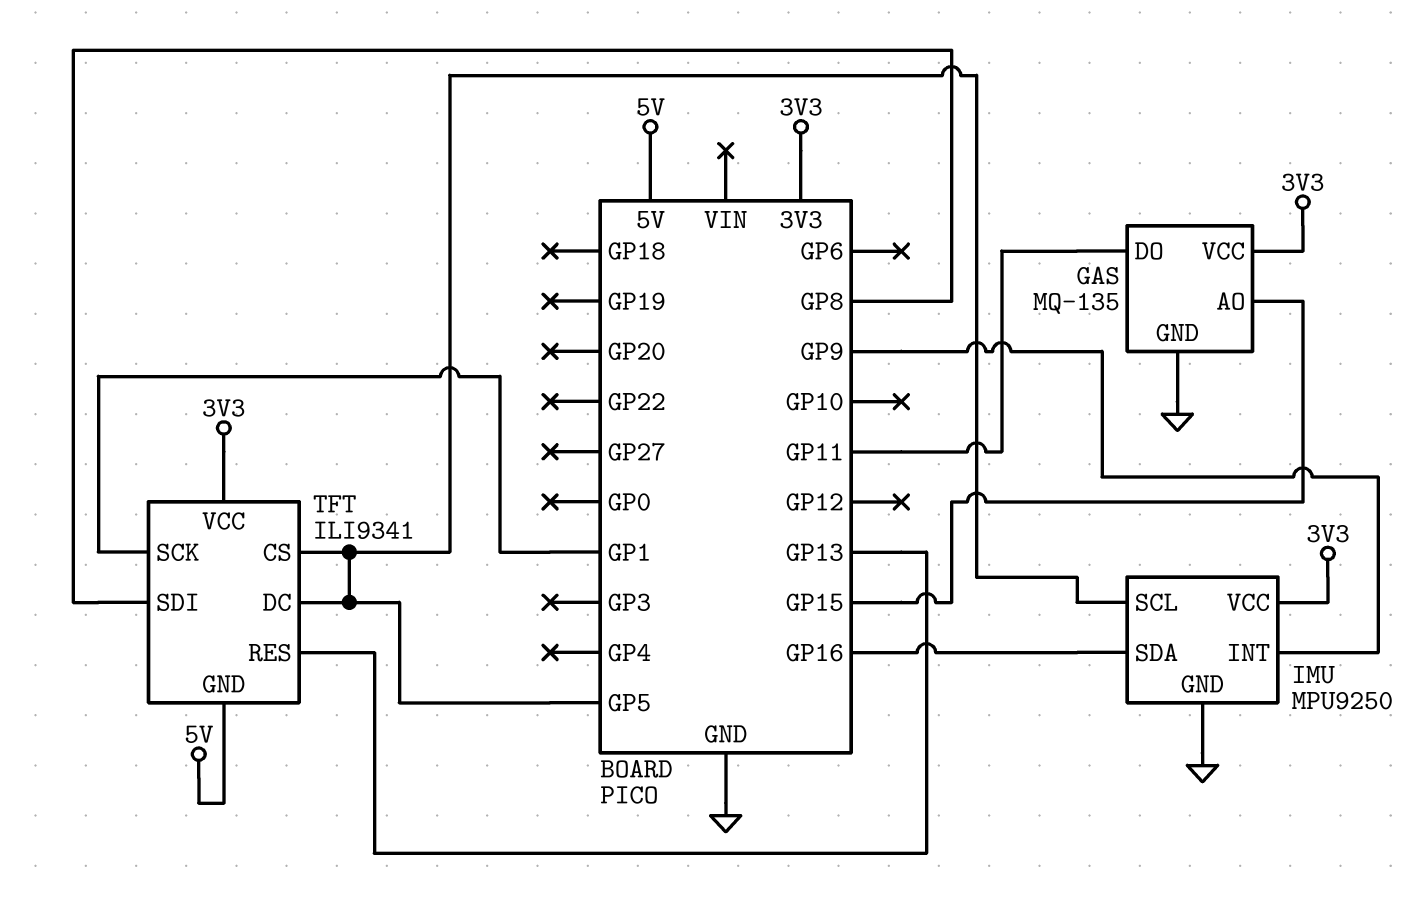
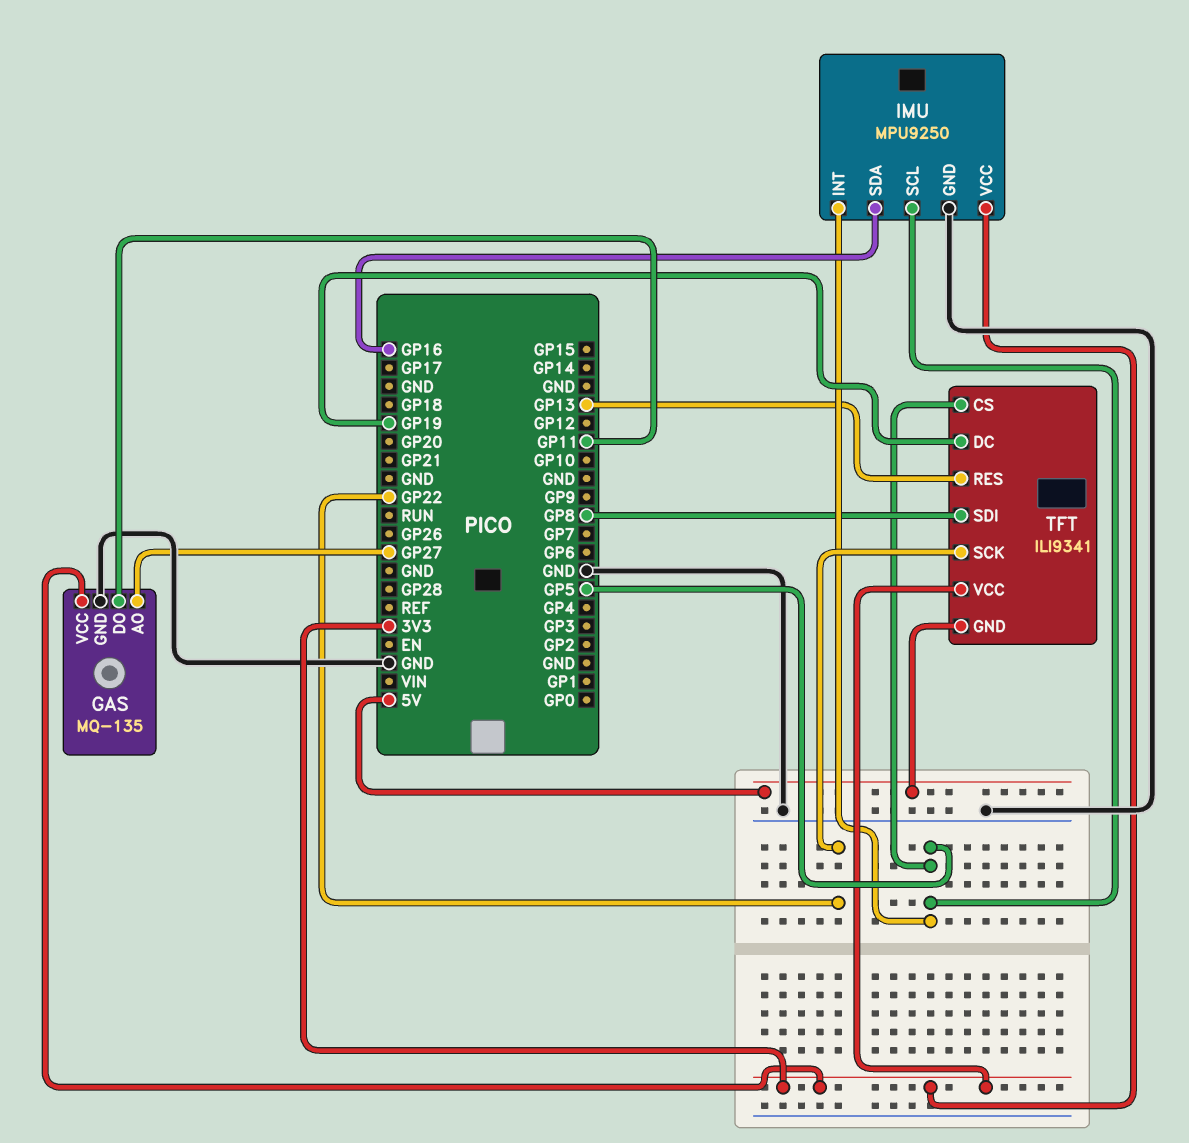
GAS pin AO: GP15 -> GP27
IMU pin INT: GP9 -> GP5
TFT pin DC: GP5 -> GP19
TFT pin SCK: GP1 -> GP22

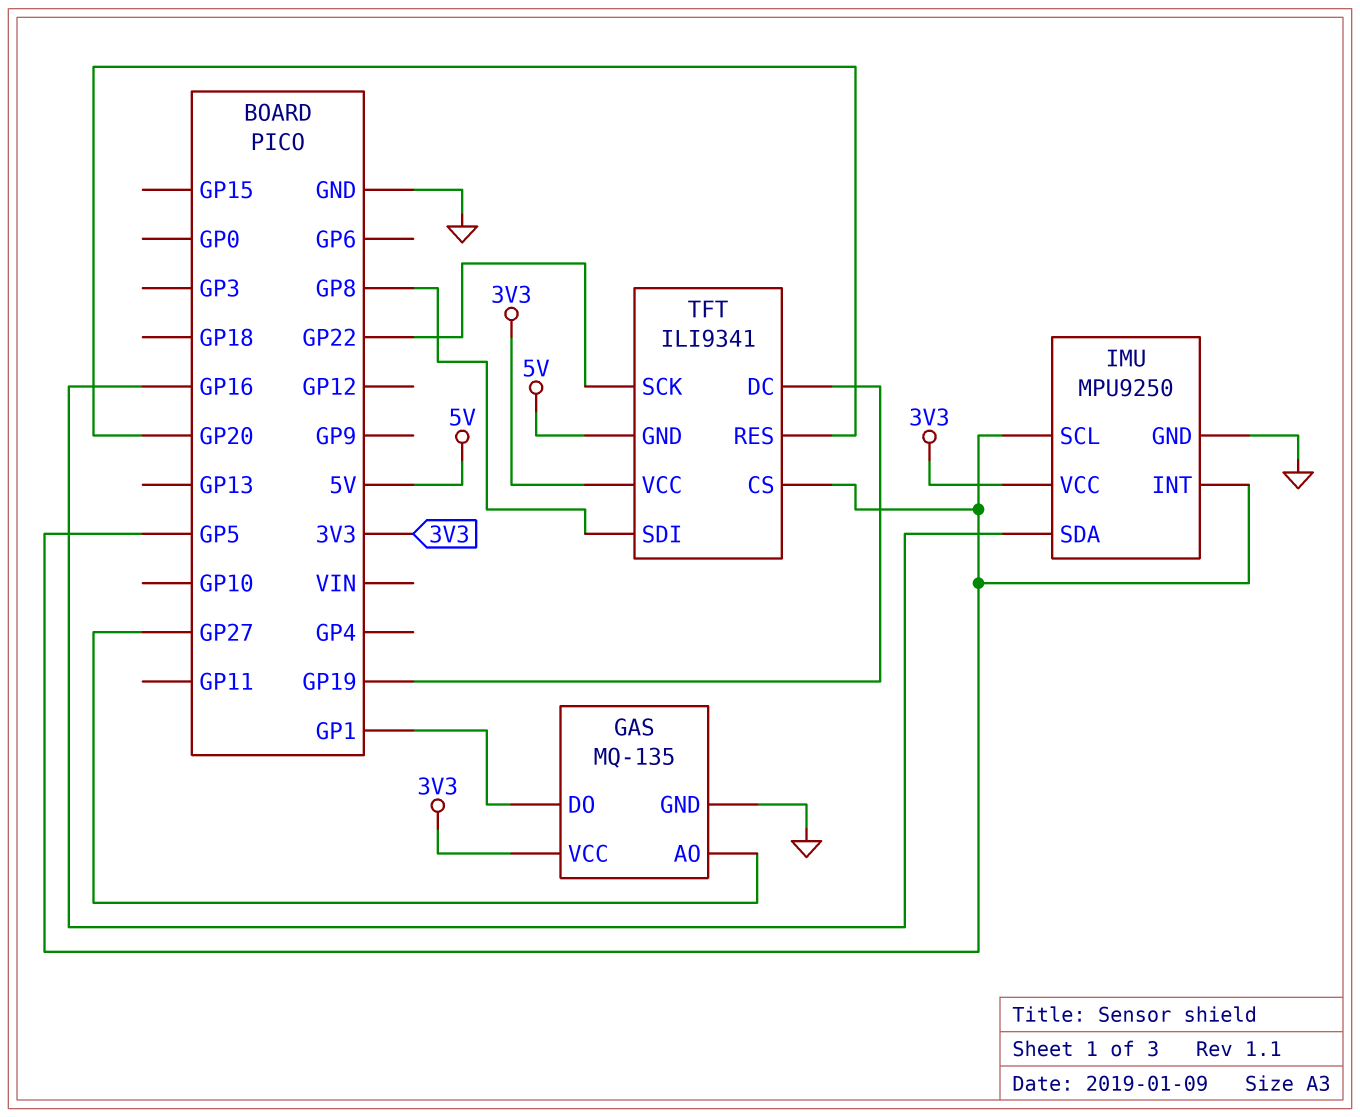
GAS pin DO: GP11 -> GP1
TFT pin RES: GP13 -> GP20

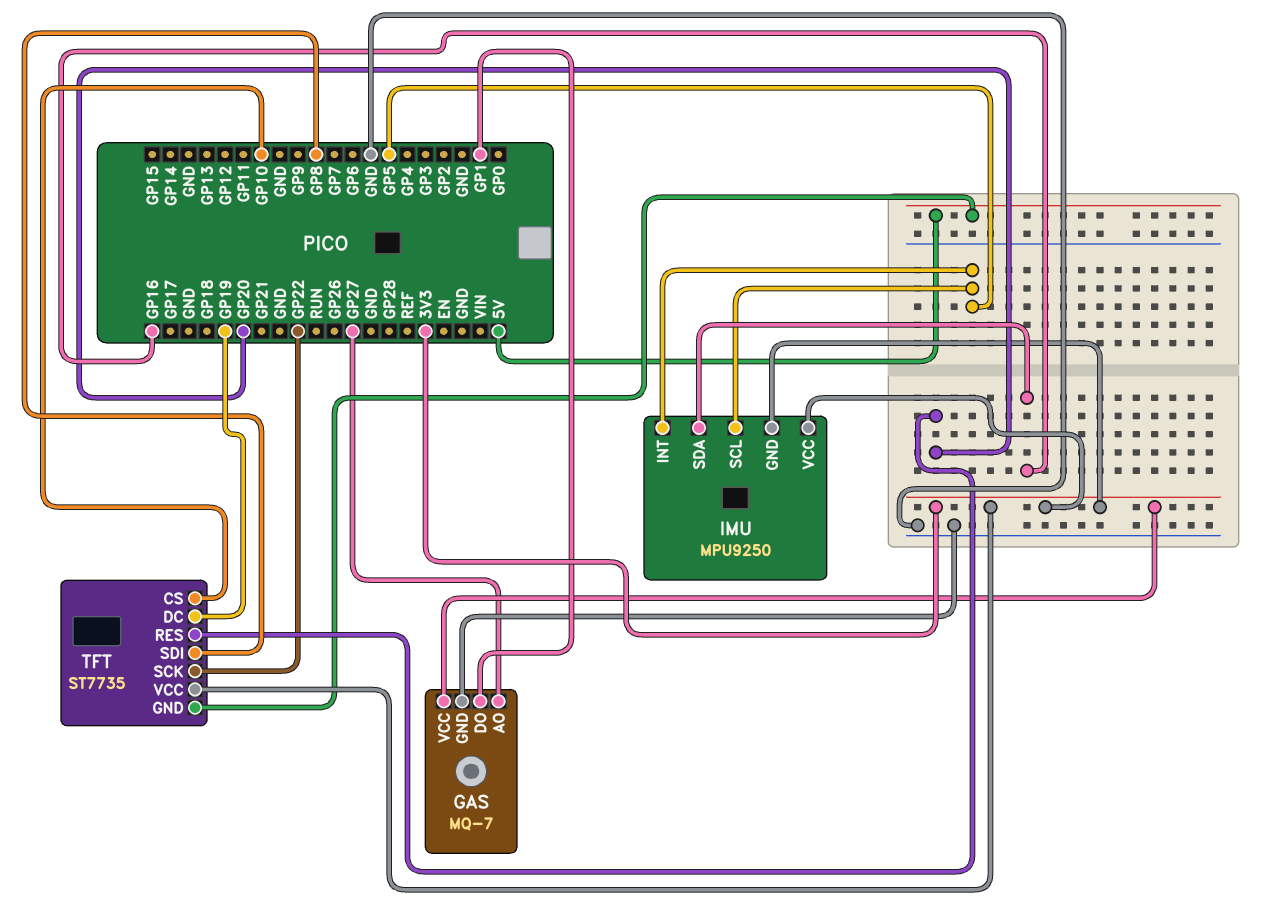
GAS: MQ-135 -> MQ-7
IMU pin GND: GND -> 3V3
TFT: ILI9341 -> ST7735
TFT pin CS: GP5 -> GP10

